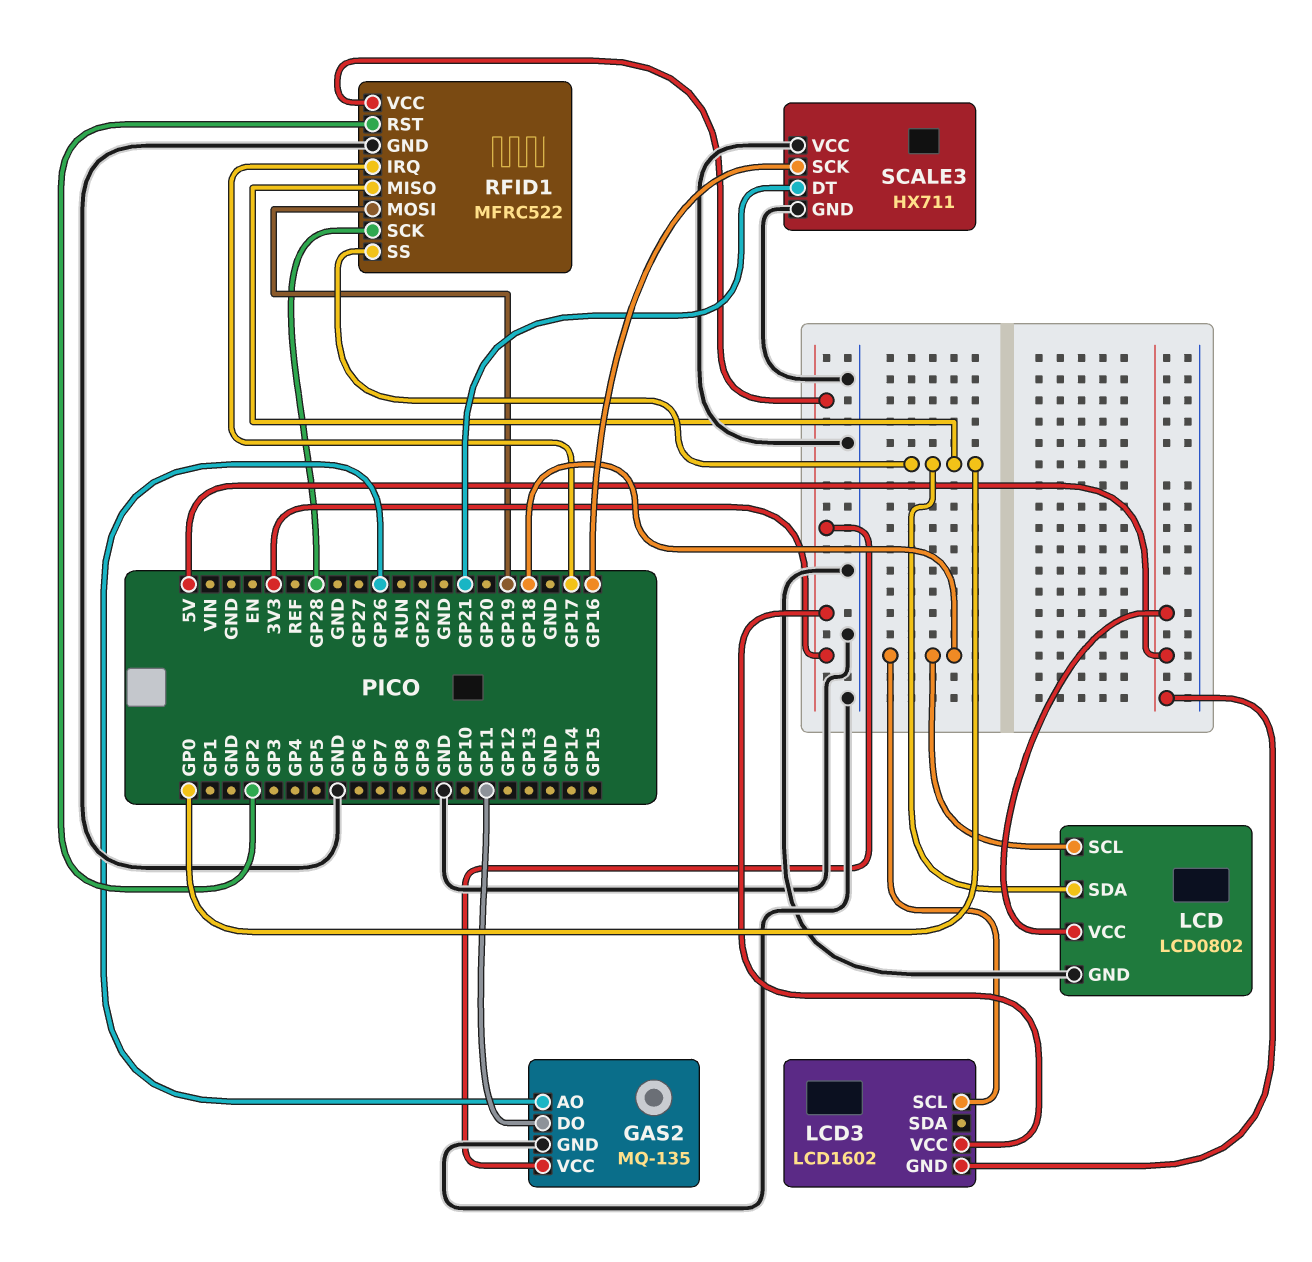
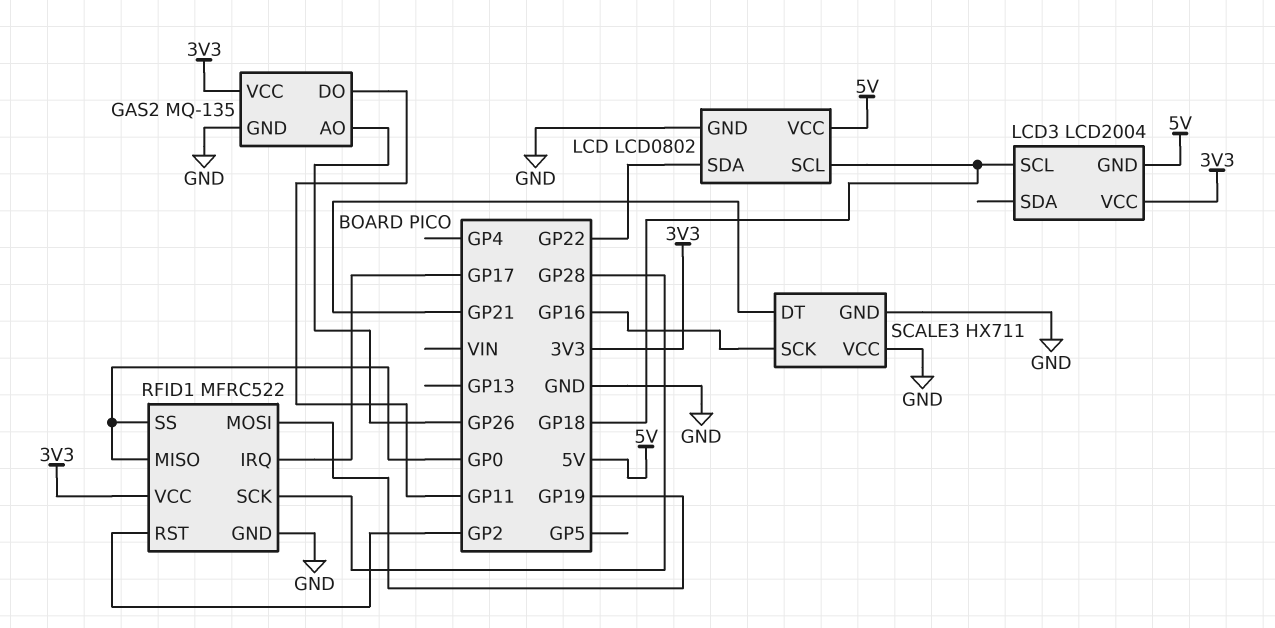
LCD pin SDA: GP0 -> GP22
LCD3: LCD1602 -> LCD2004

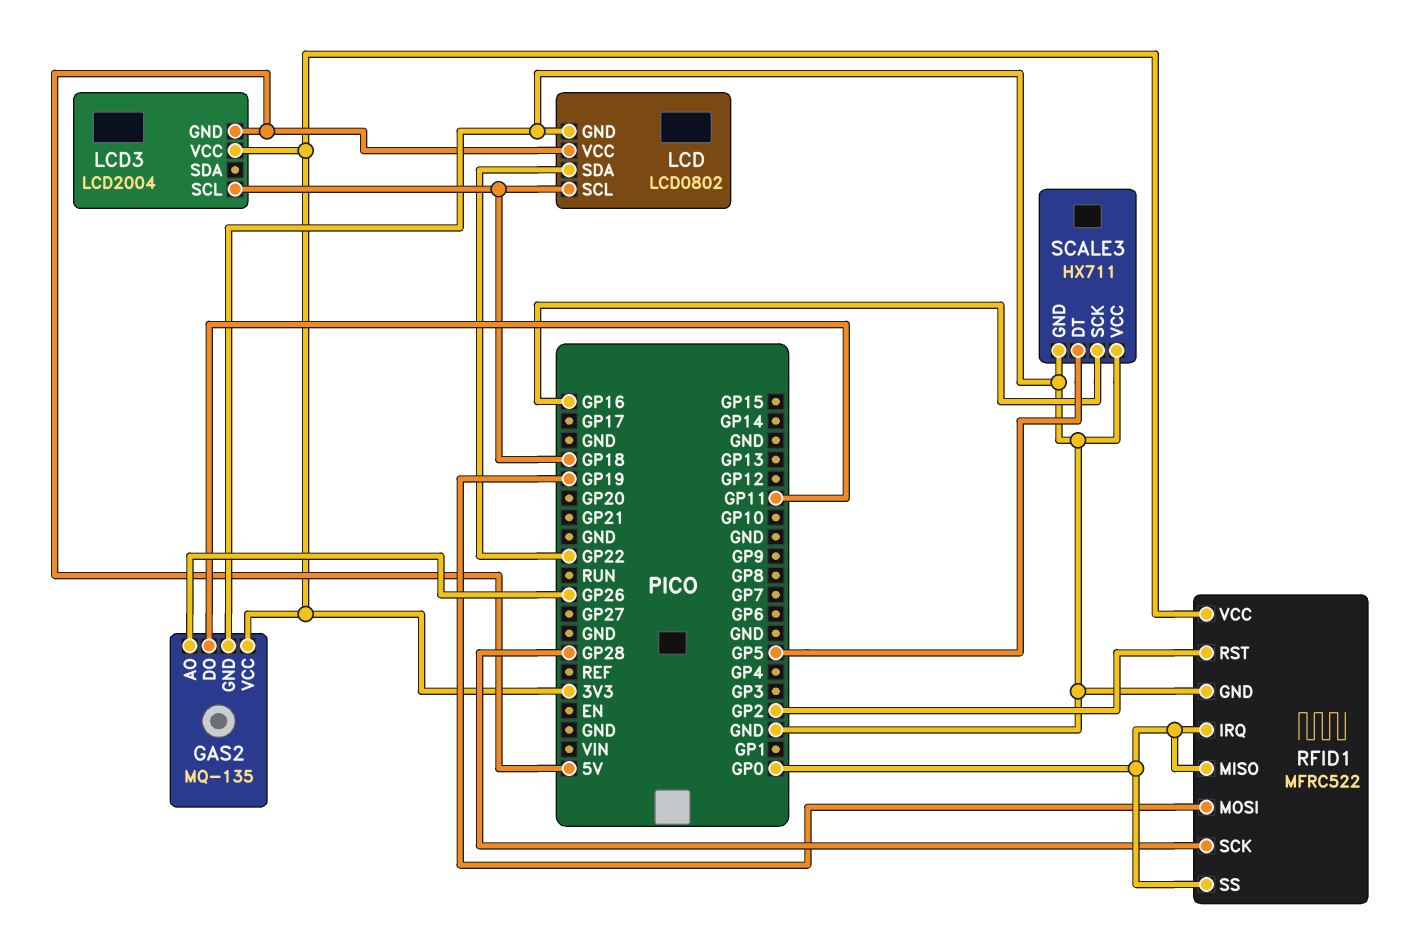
RFID1 pin IRQ: GP17 -> GP0
SCALE3 pin DT: GP21 -> GP5

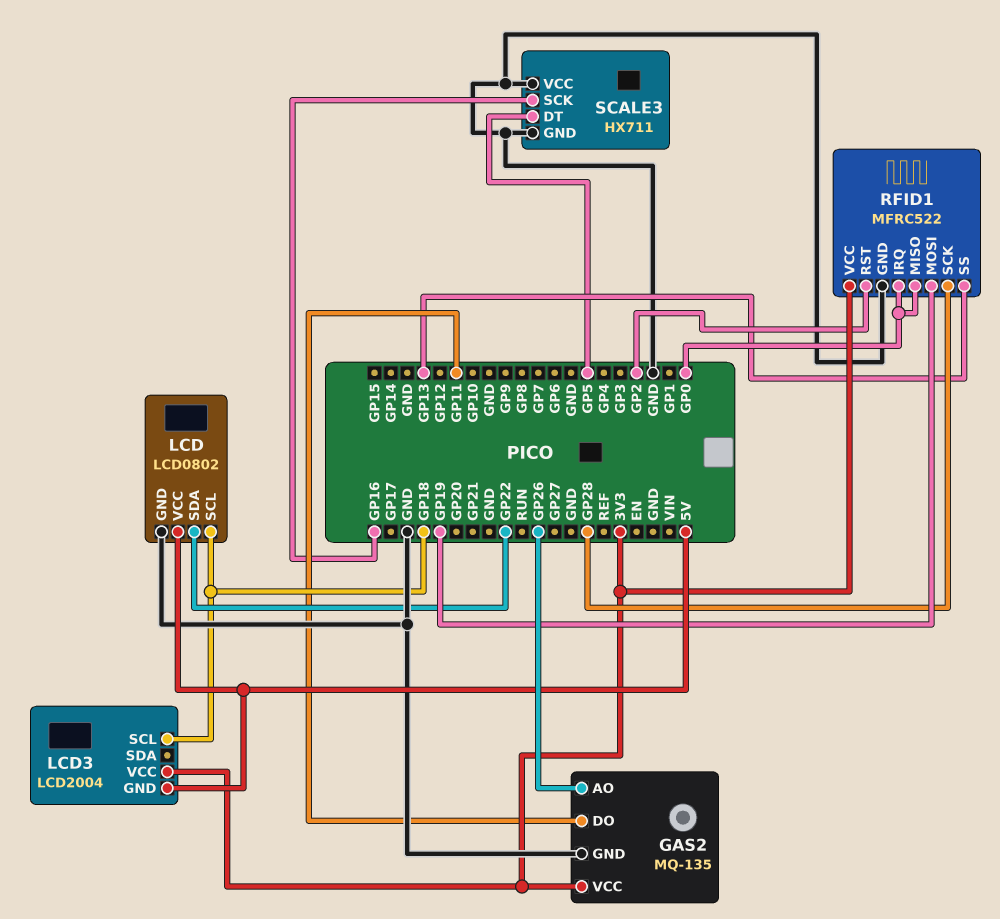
RFID1 pin SS: GP0 -> GP13

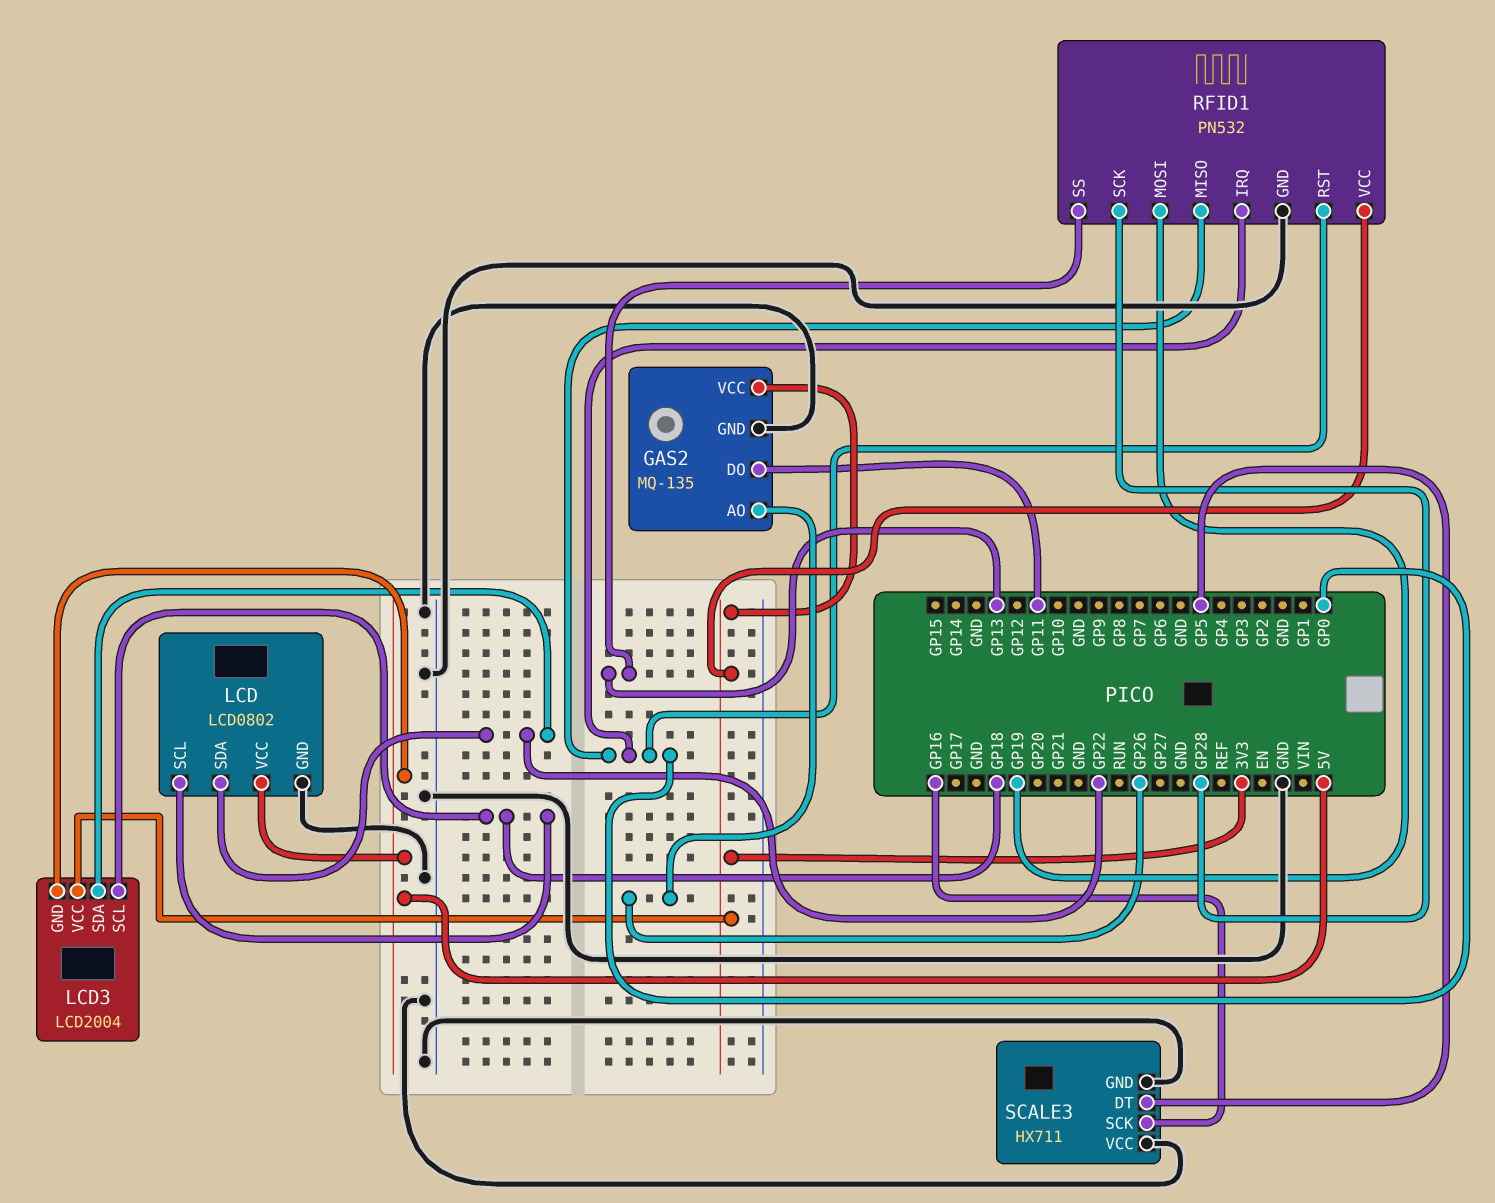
LCD3 pin SDA: none -> GP22
RFID1: MFRC522 -> PN532
RFID1 pin RST: GP2 -> GP0

